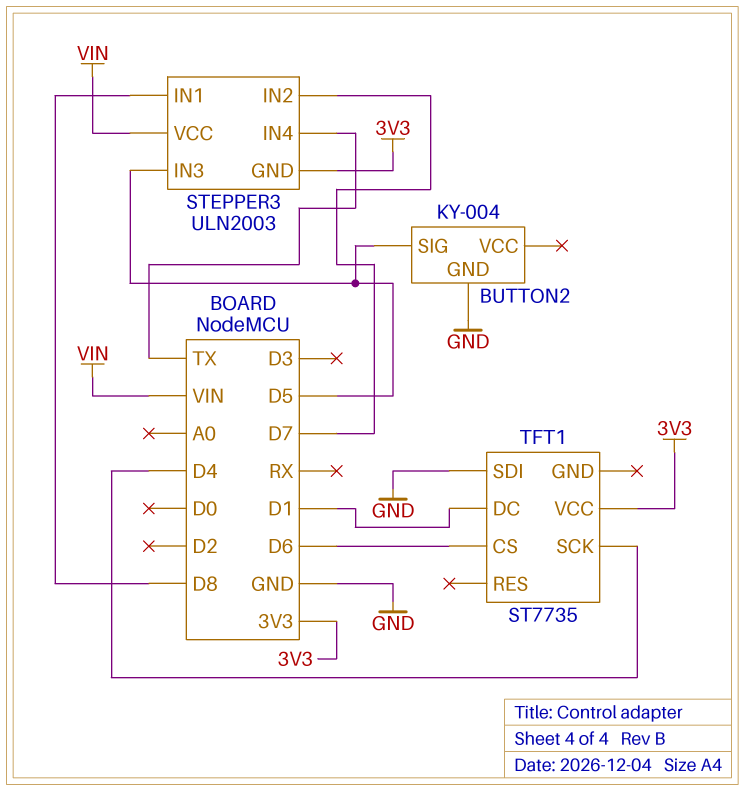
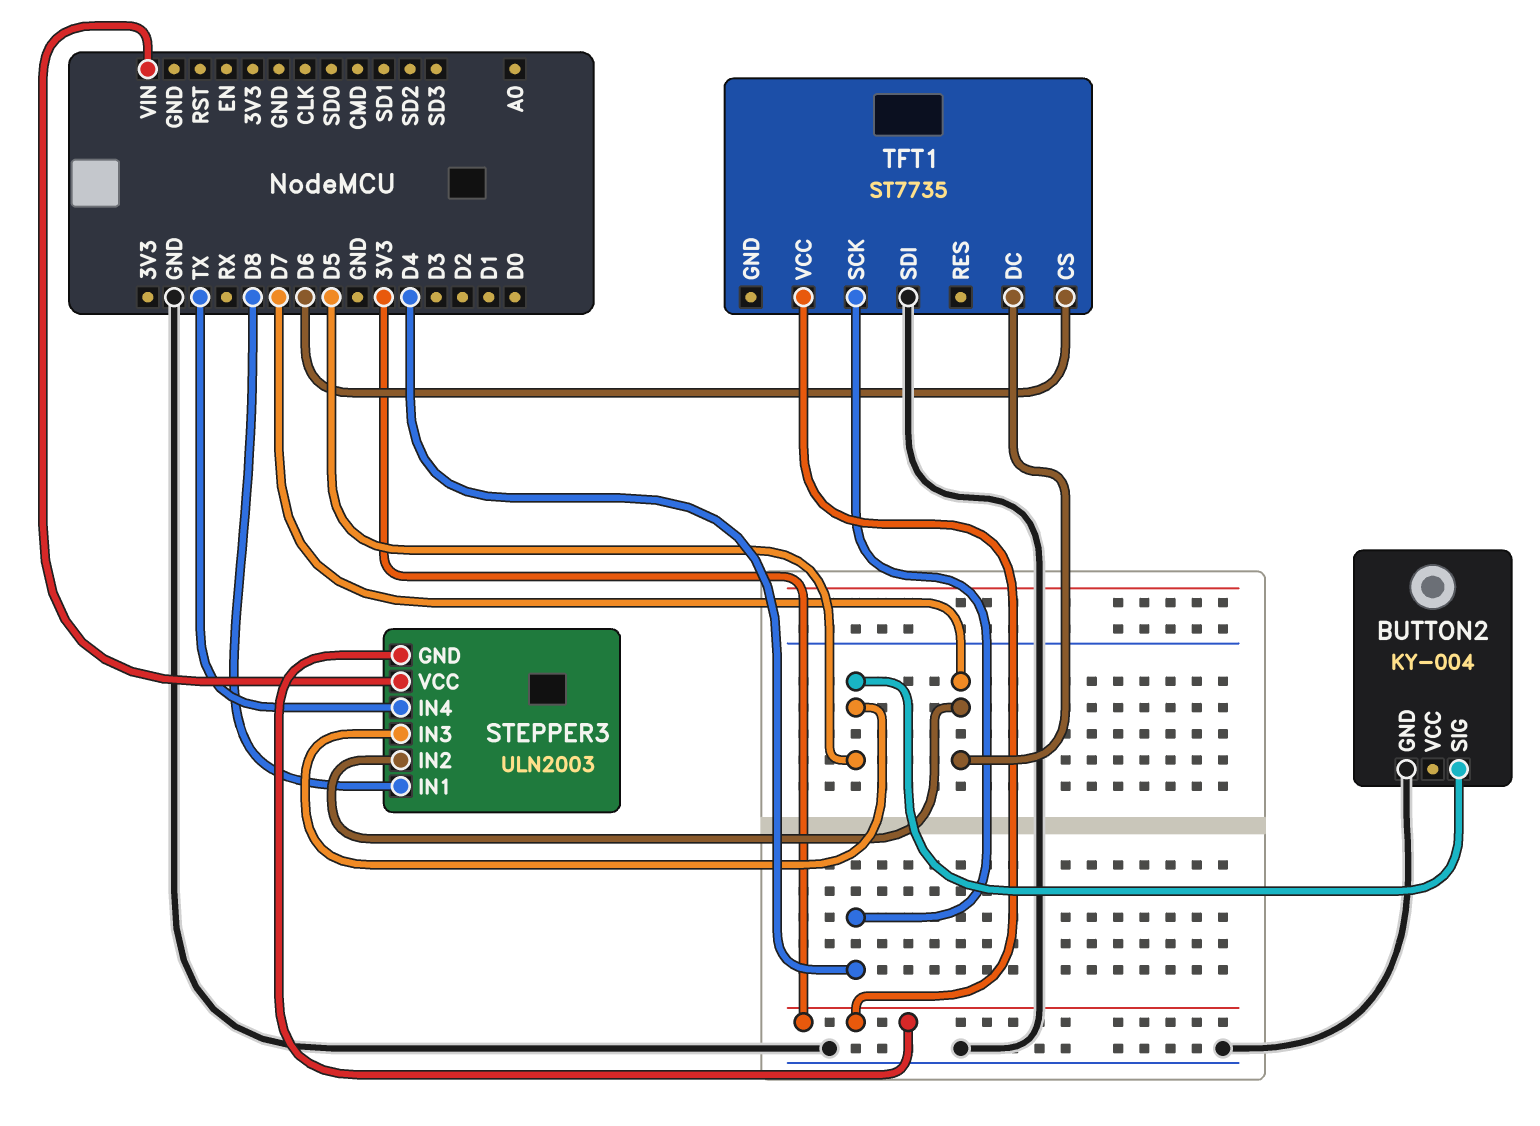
TFT1 pin DC: D1 -> D7

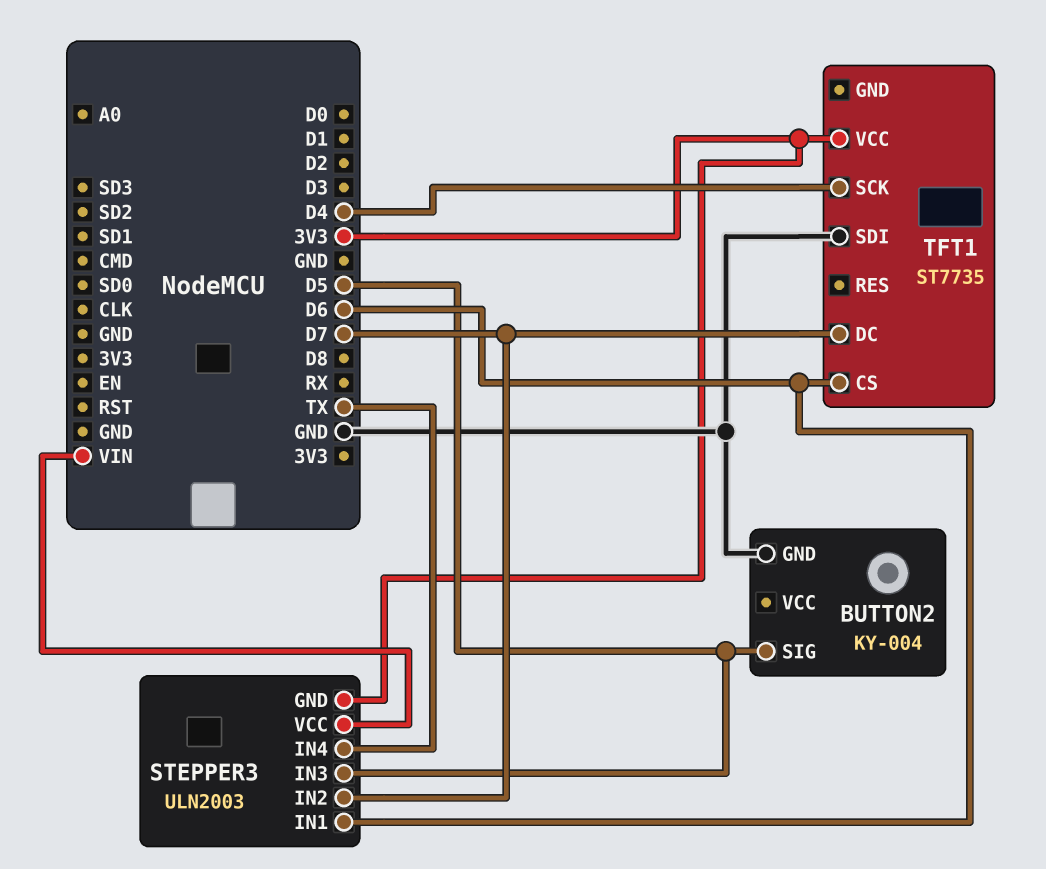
STEPPER3 pin IN1: D8 -> D6

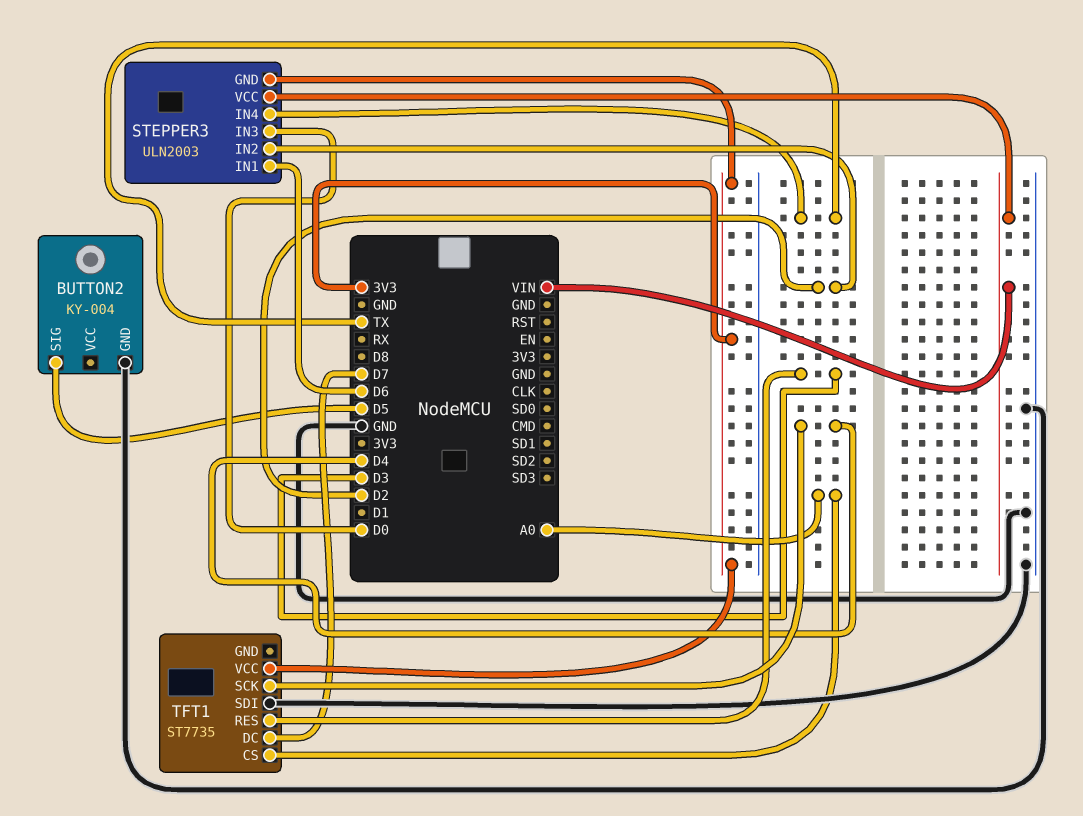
STEPPER3 pin IN2: D7 -> D2
STEPPER3 pin IN3: D5 -> D0
TFT1 pin CS: D6 -> A0
TFT1 pin RES: none -> D3

